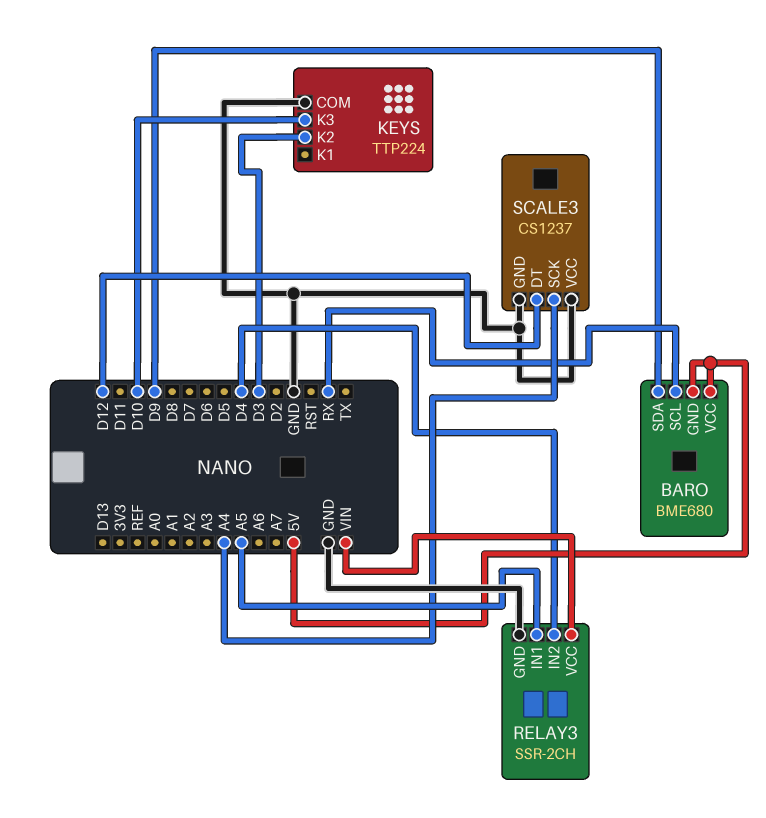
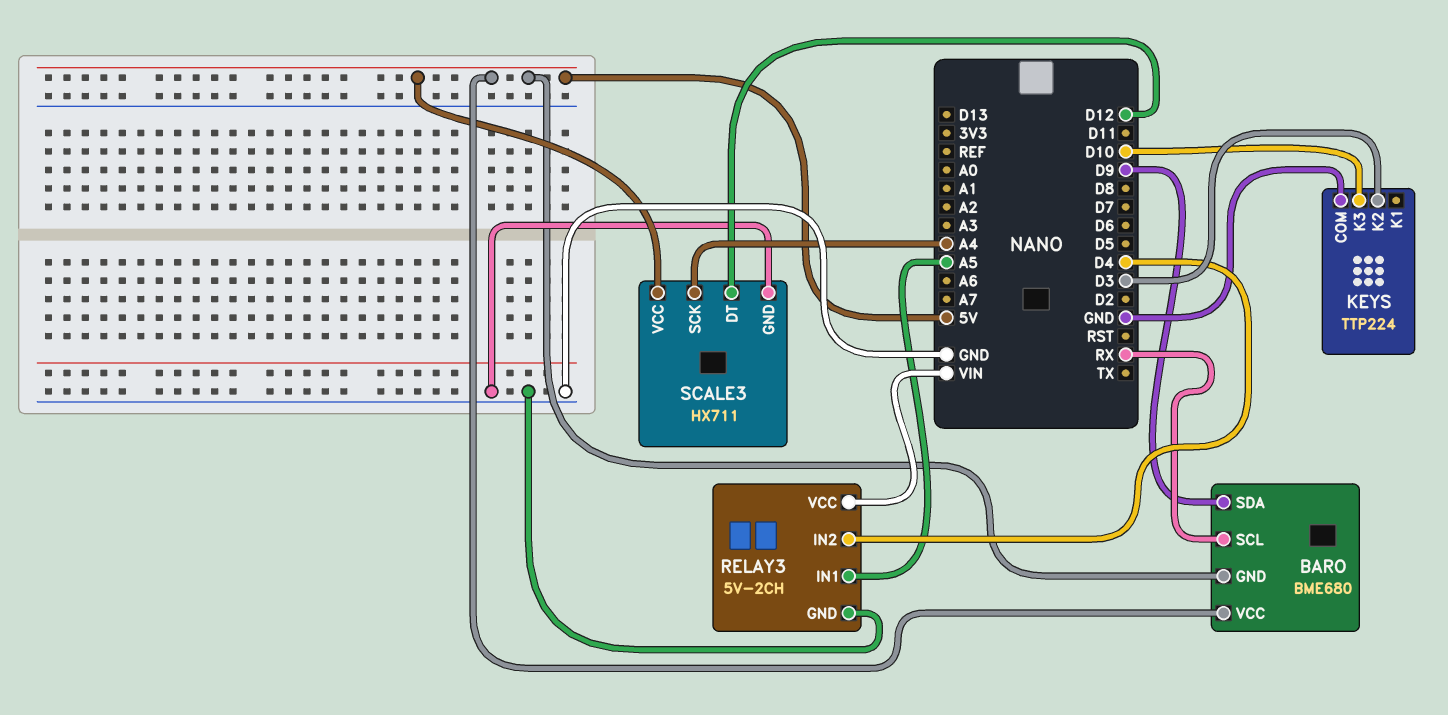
RELAY3: SSR-2CH -> 5V-2CH
SCALE3: CS1237 -> HX711
SCALE3 pin VCC: GND -> 5V

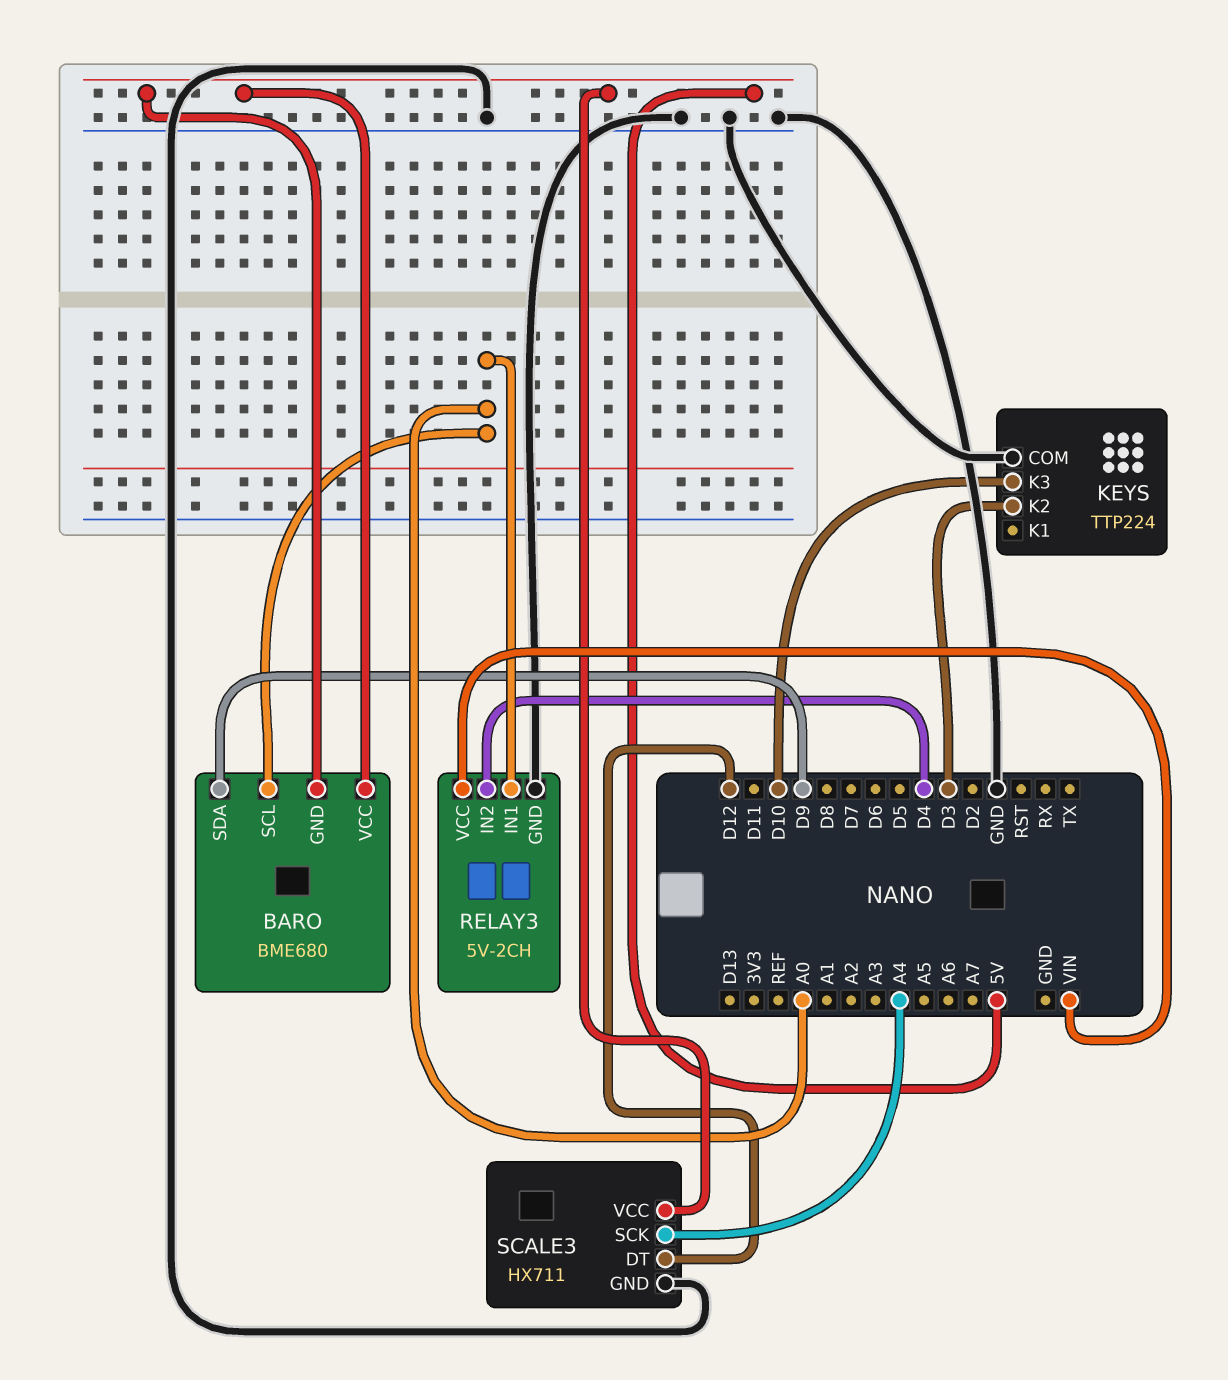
BARO pin SCL: RX -> A0
RELAY3 pin IN1: A5 -> A0

